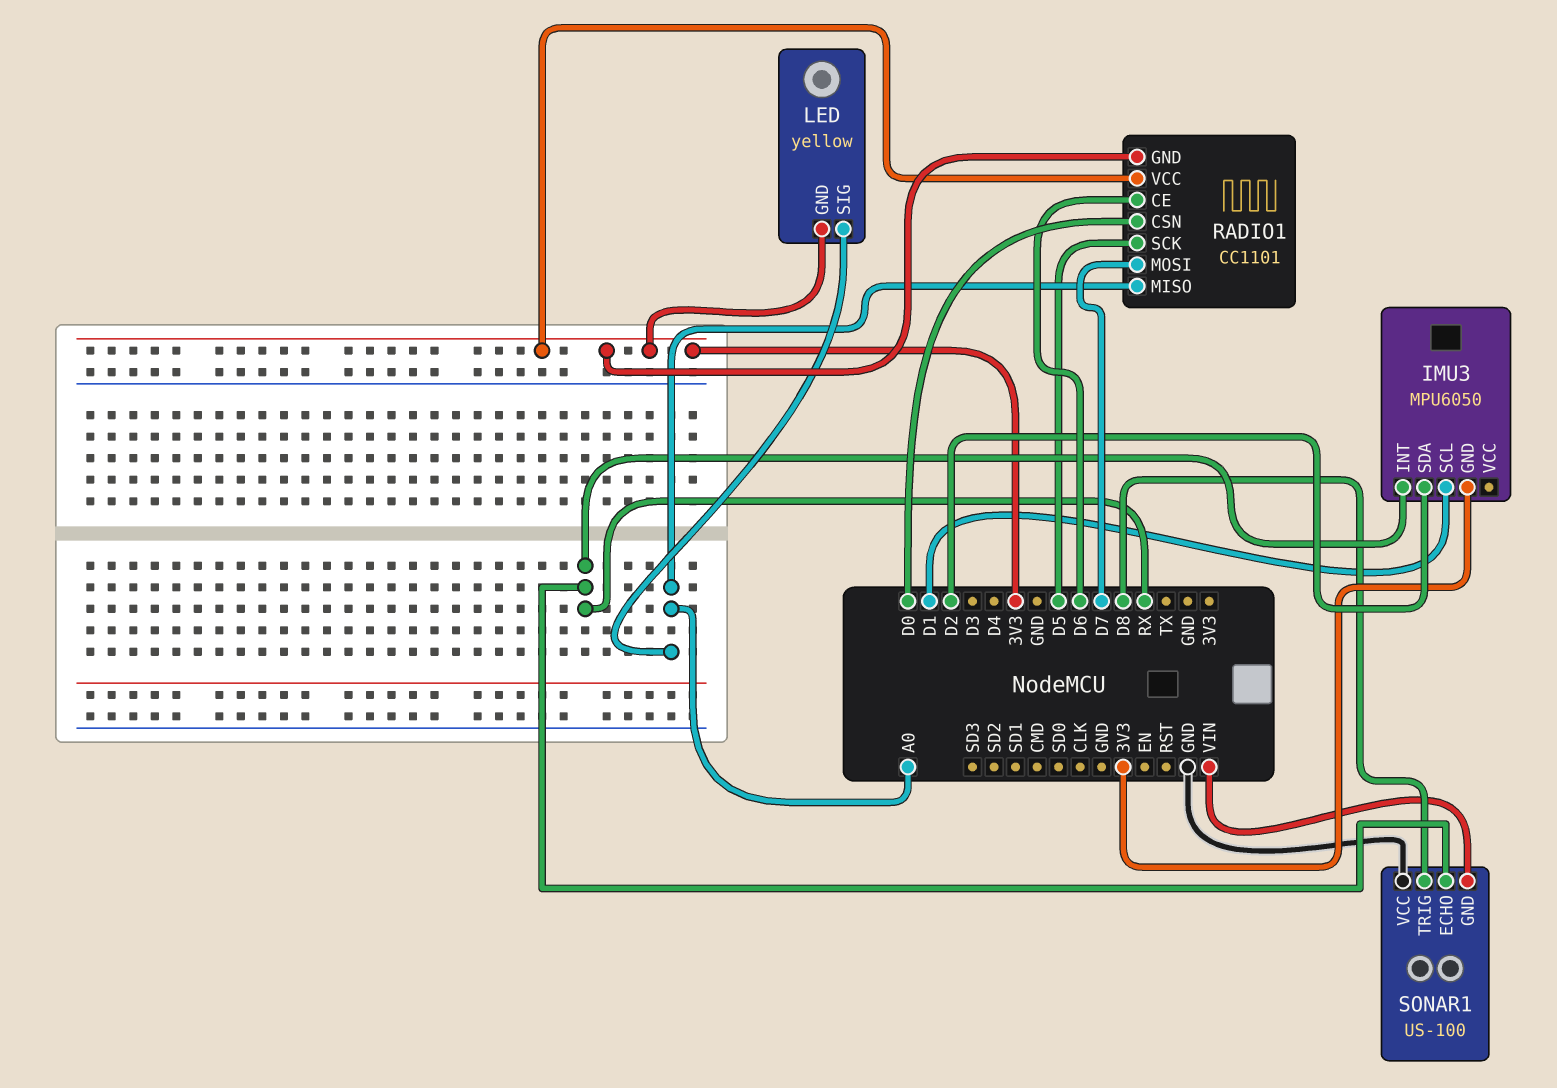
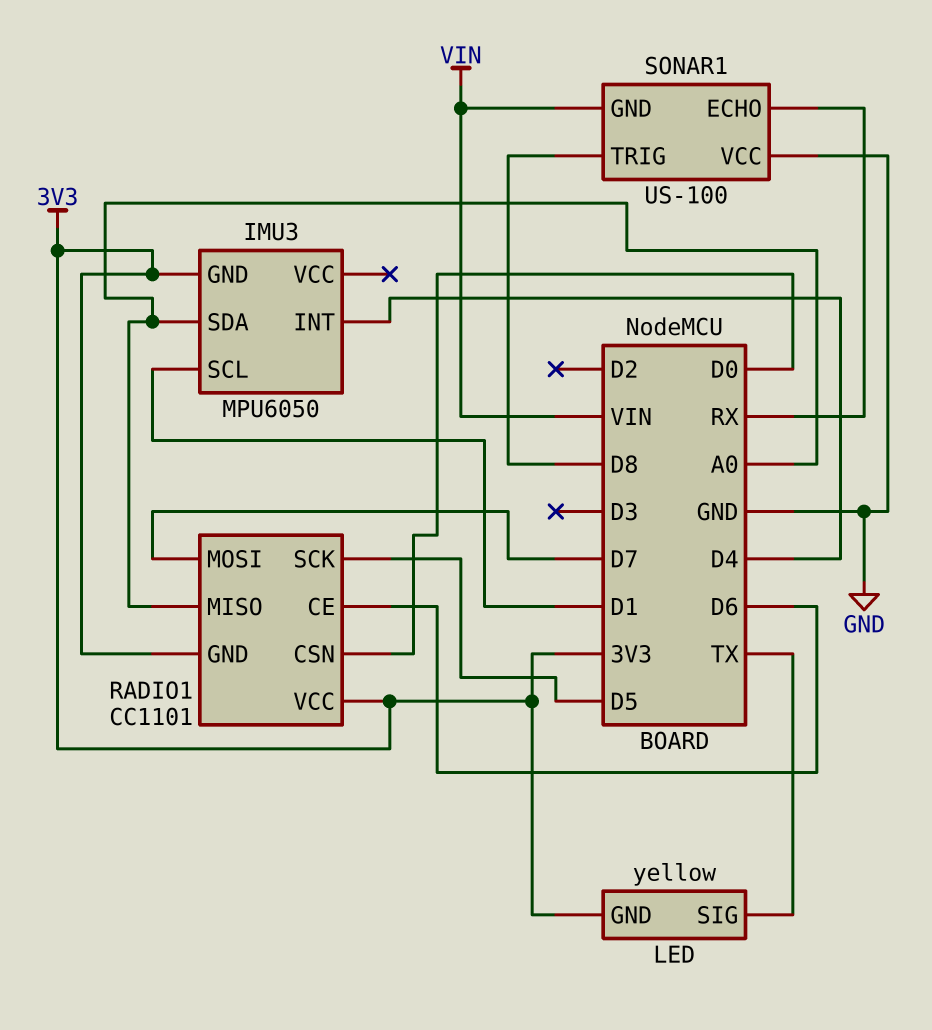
IMU3 pin INT: RX -> D4
IMU3 pin SDA: D2 -> A0
LED pin SIG: A0 -> TX

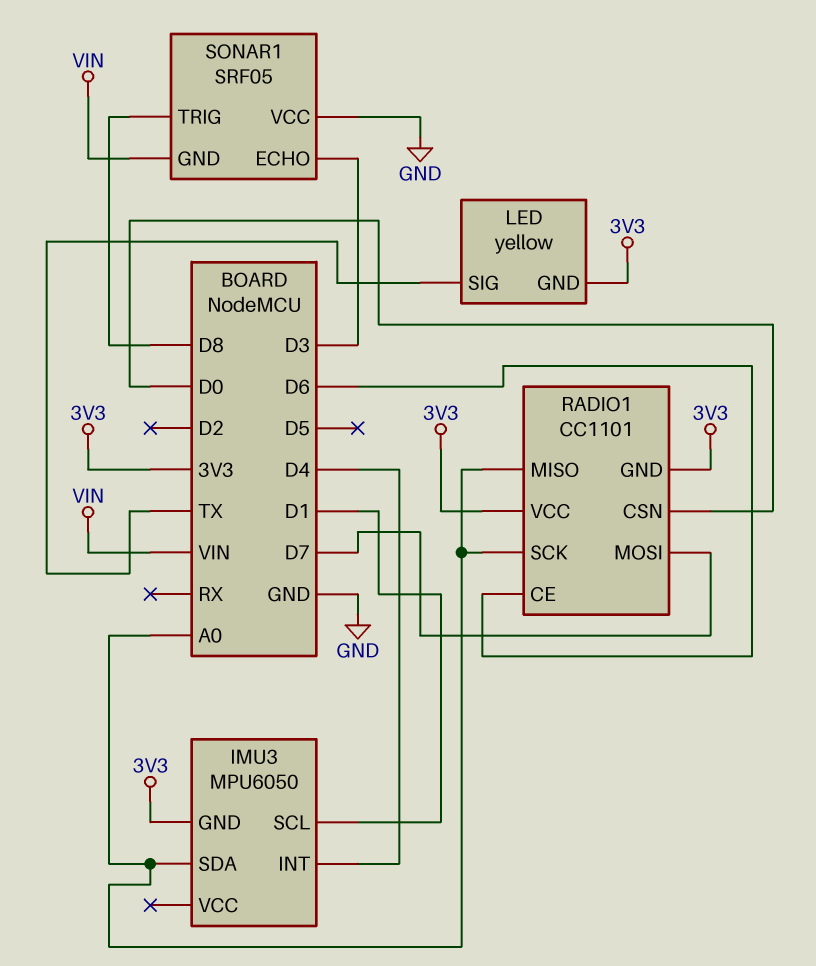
RADIO1 pin SCK: D5 -> A0
SONAR1: US-100 -> SRF05
SONAR1 pin ECHO: RX -> D3

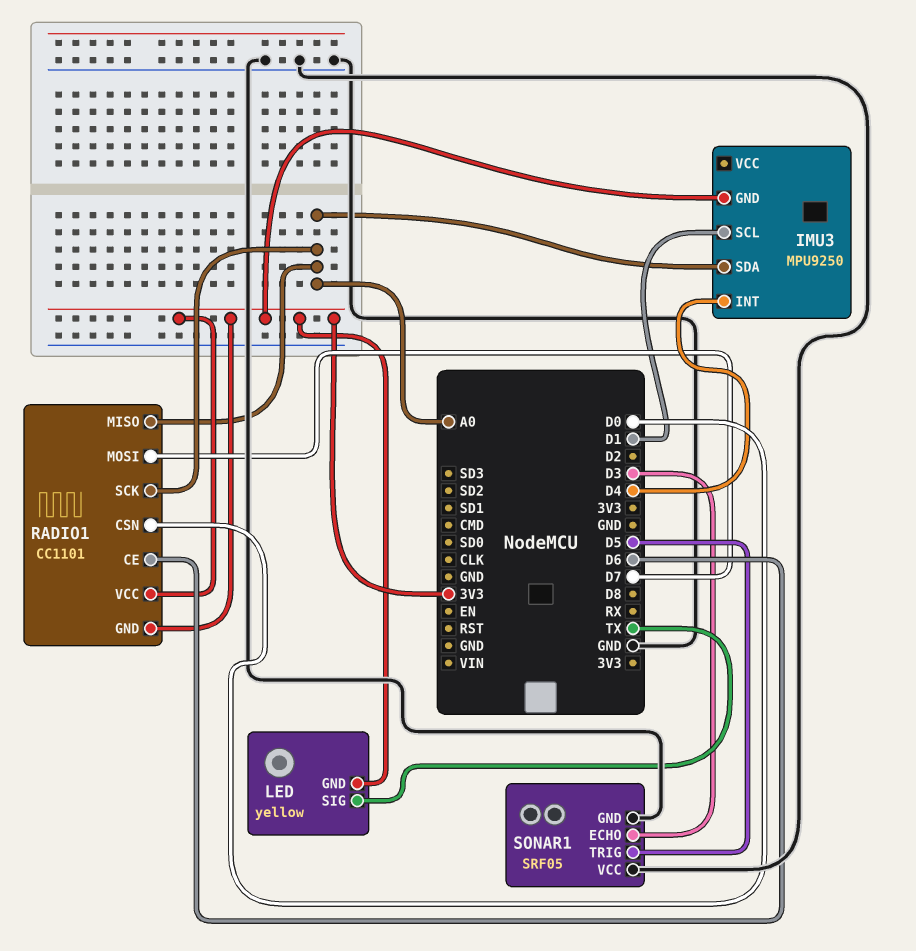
IMU3: MPU6050 -> MPU9250
SONAR1 pin GND: VIN -> GND
SONAR1 pin TRIG: D8 -> D5

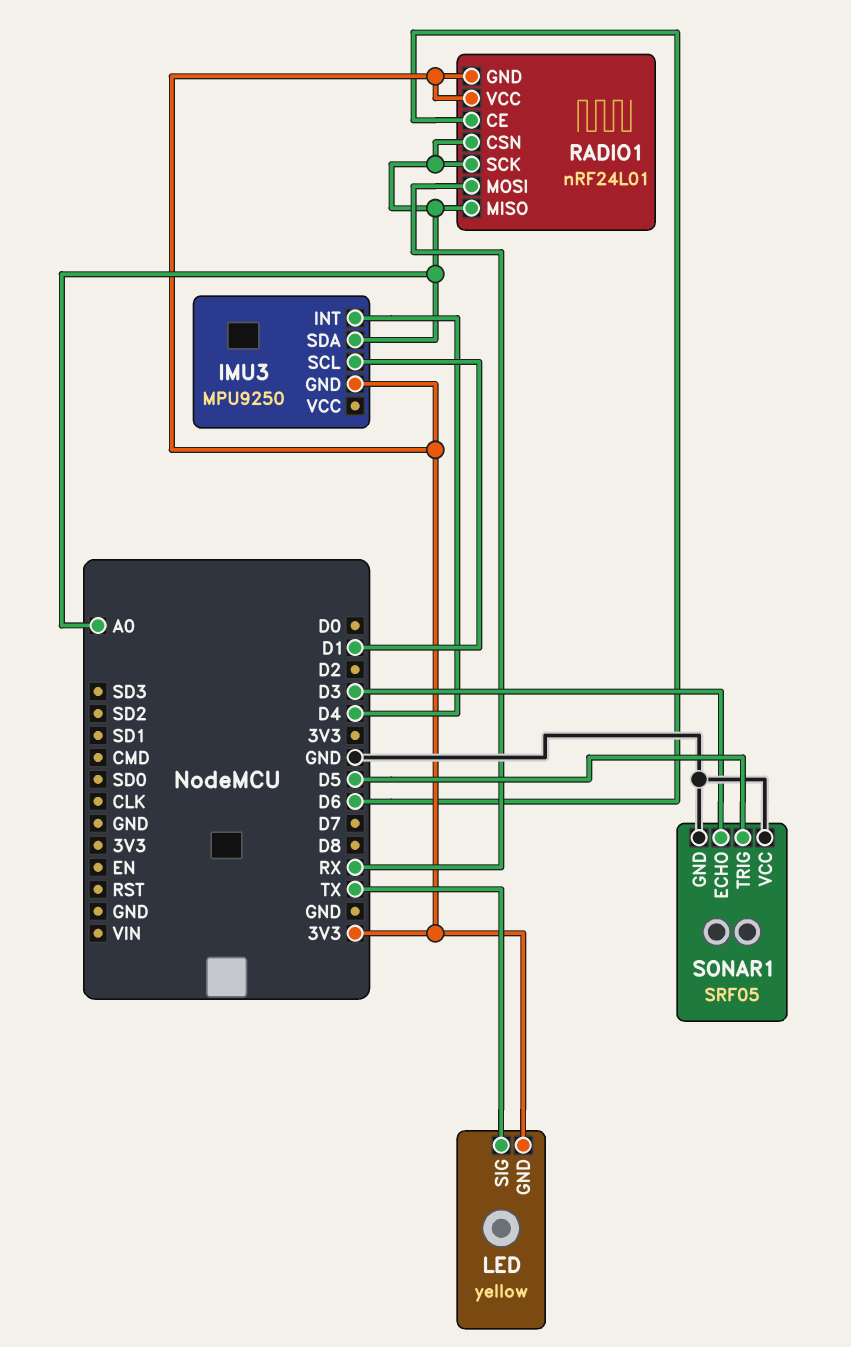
RADIO1: CC1101 -> nRF24L01
RADIO1 pin CSN: D0 -> A0
RADIO1 pin MOSI: D7 -> RX

